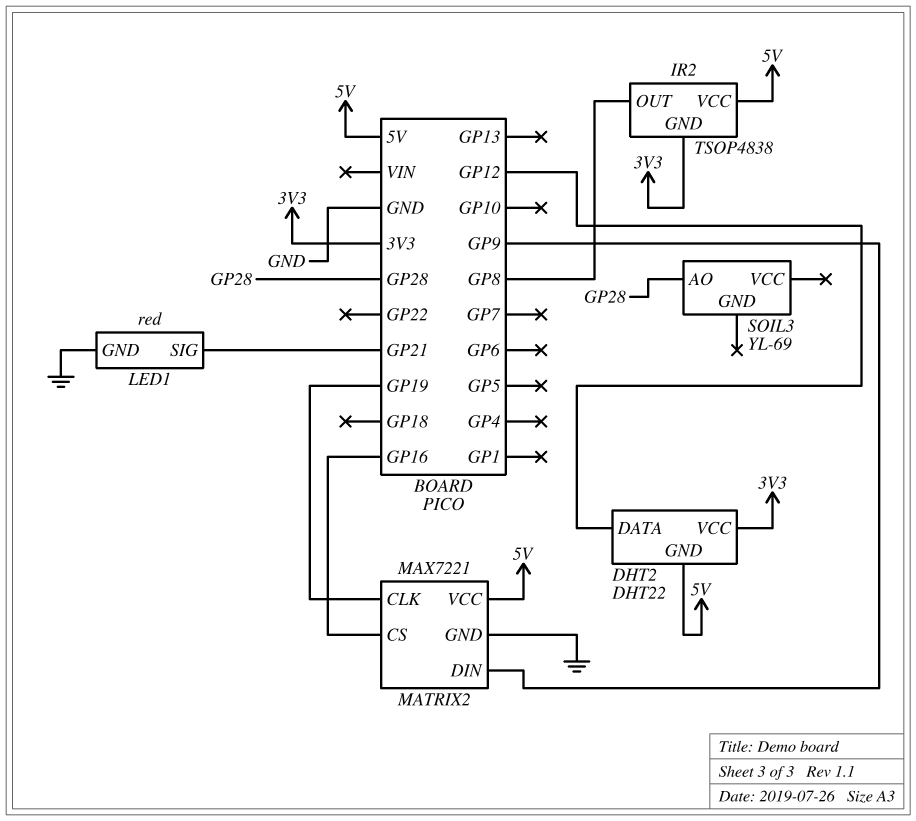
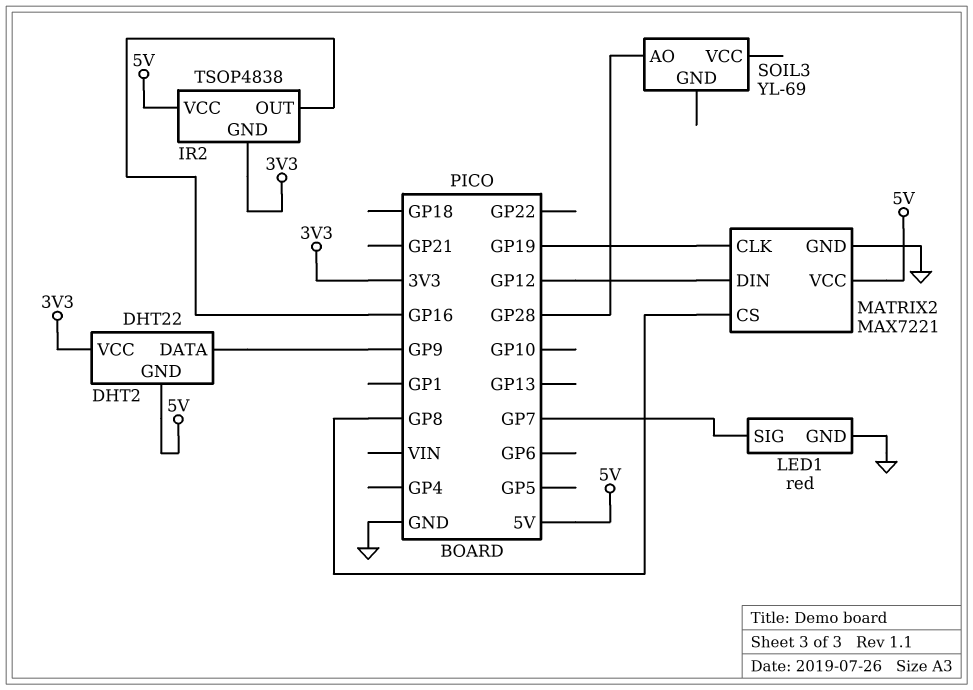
DHT2 pin DATA: GP12 -> GP9
IR2 pin OUT: GP8 -> GP16
LED1 pin SIG: GP21 -> GP7
MATRIX2 pin CS: GP16 -> GP8
MATRIX2 pin DIN: GP9 -> GP12

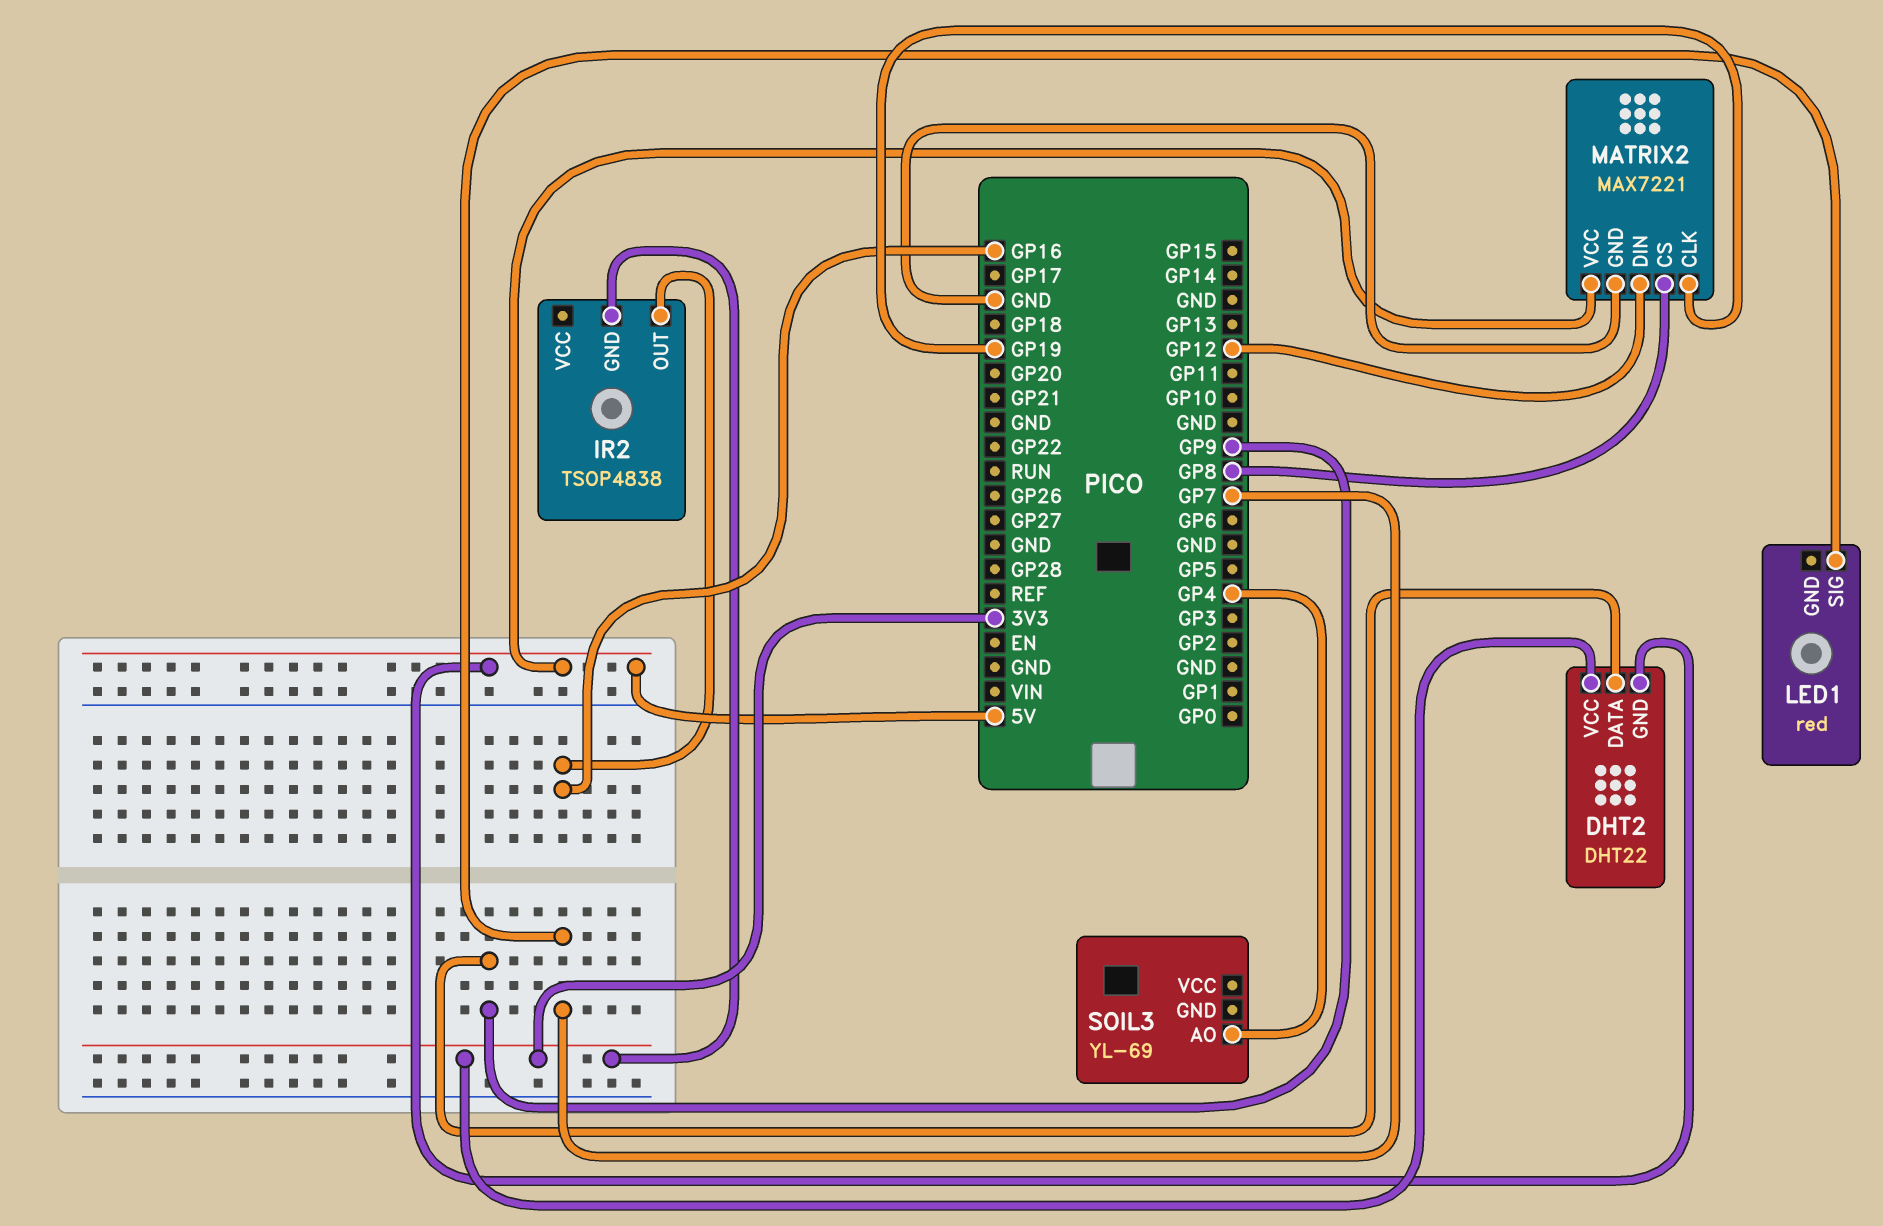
IR2 pin VCC: 5V -> none
LED1 pin GND: GND -> none
SOIL3 pin AO: GP28 -> GP4

